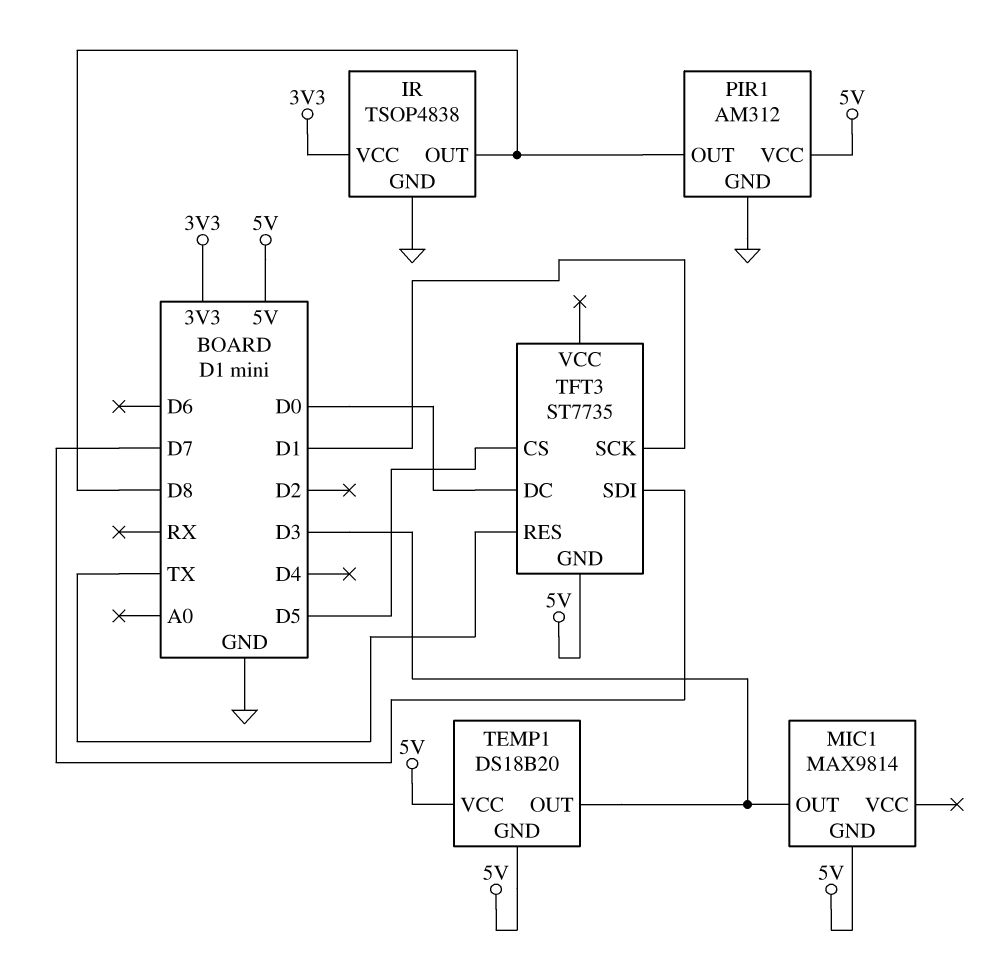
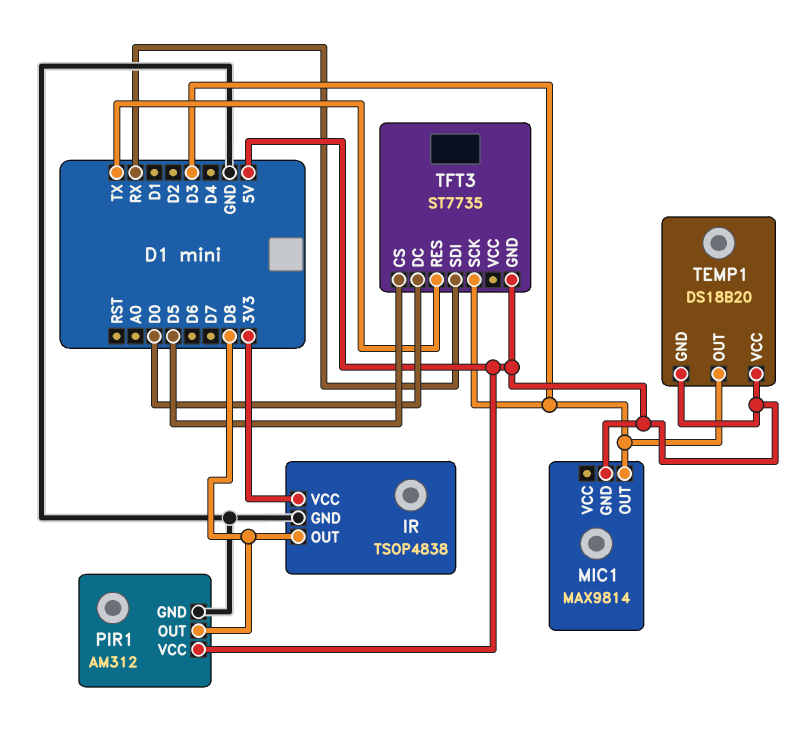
TFT3 pin SCK: D1 -> D3
TFT3 pin SDI: D7 -> RX

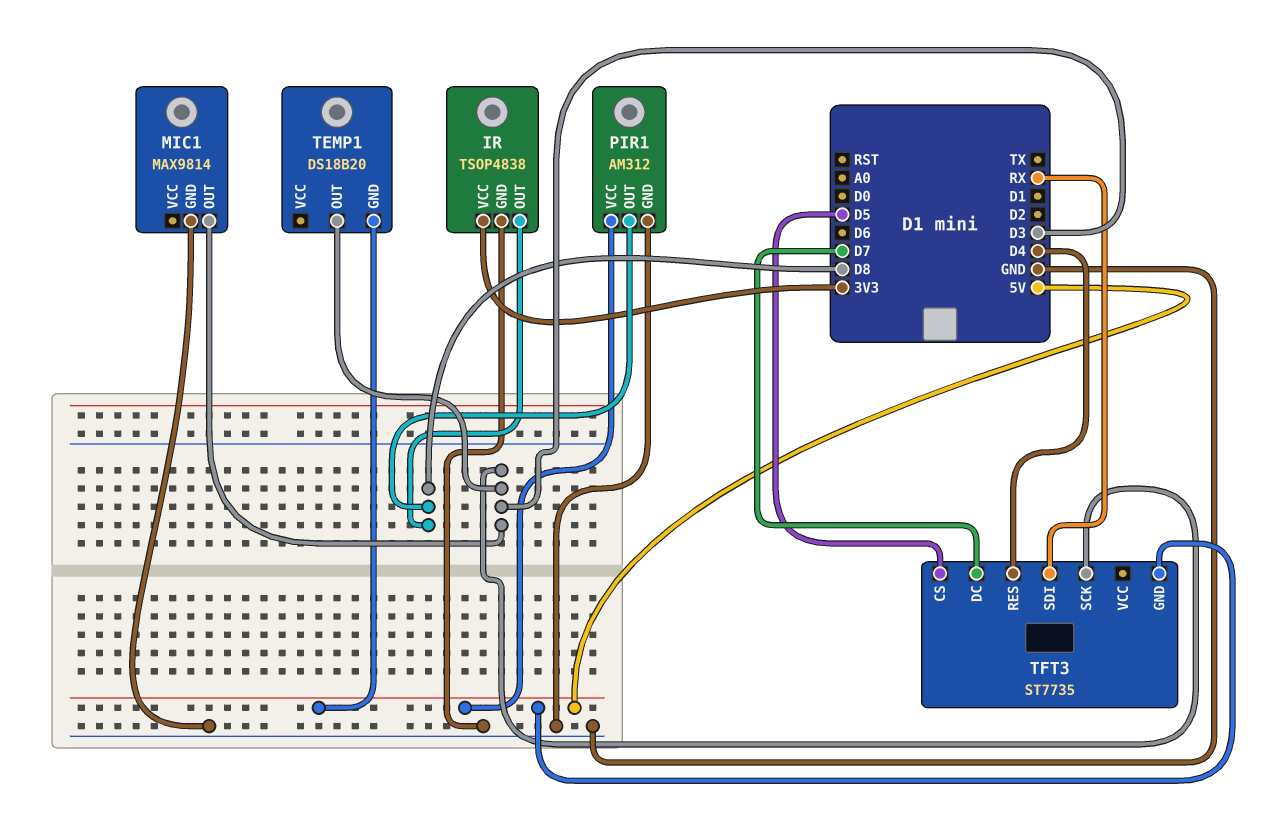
MIC1 pin GND: 5V -> GND
TEMP1 pin VCC: 5V -> none
TFT3 pin DC: D0 -> D7
TFT3 pin RES: TX -> D4

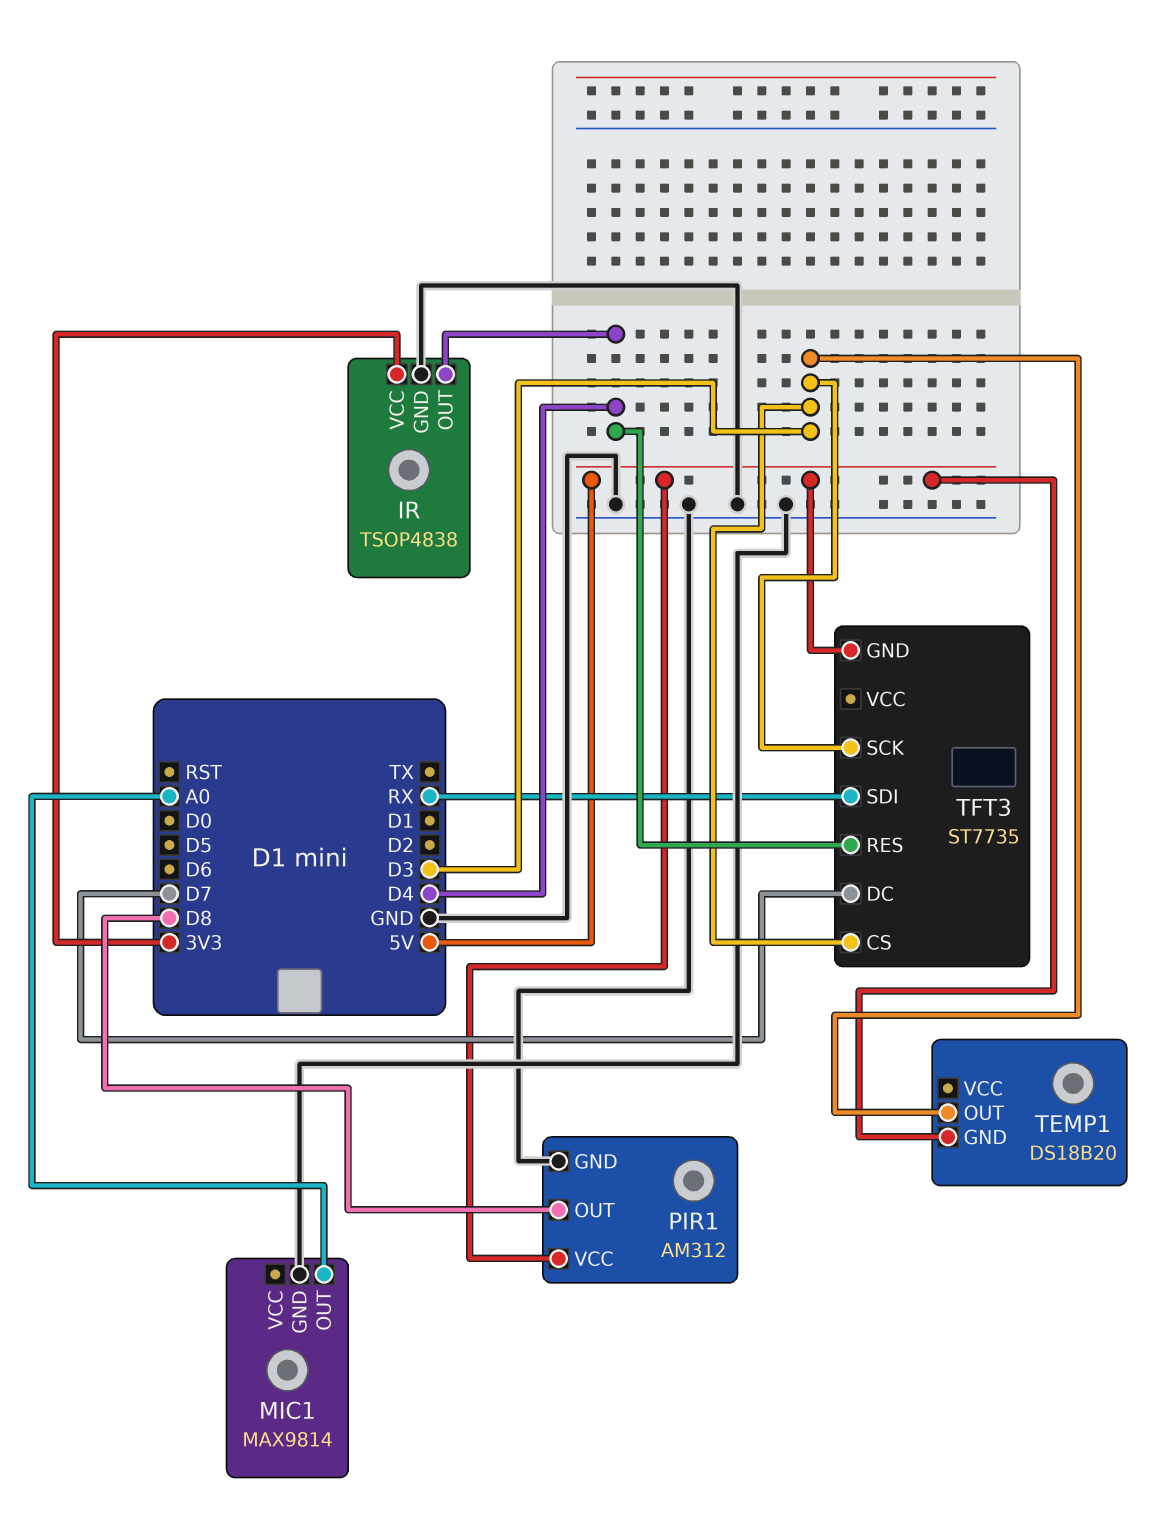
IR pin OUT: D8 -> D4
MIC1 pin OUT: D3 -> A0
TFT3 pin CS: D5 -> D3

